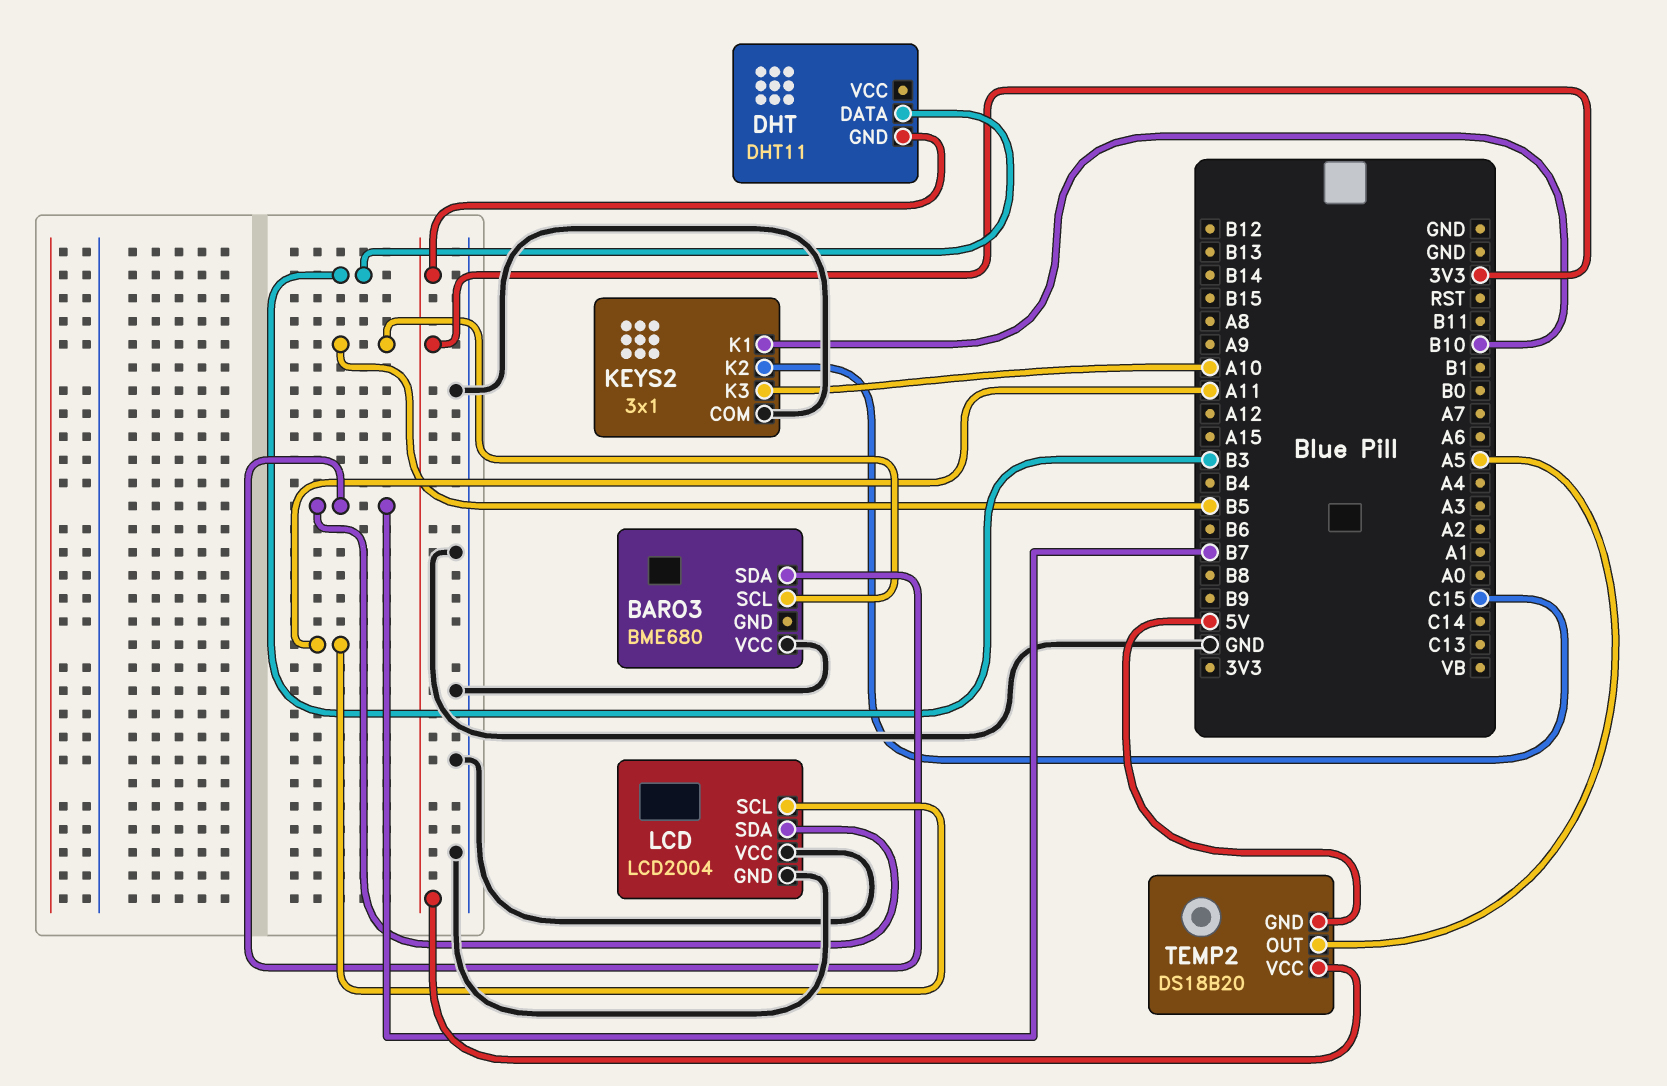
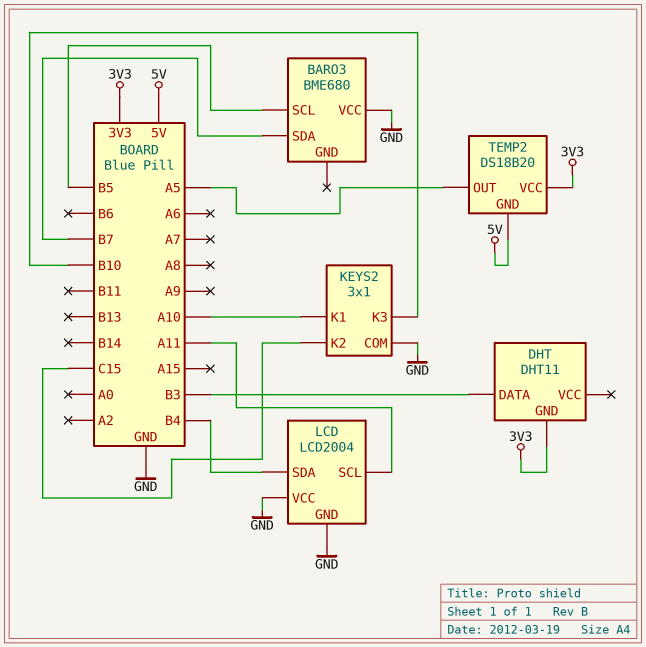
KEYS2 pin K1: B10 -> A10
KEYS2 pin K3: A10 -> B10
LCD pin SDA: B7 -> B4

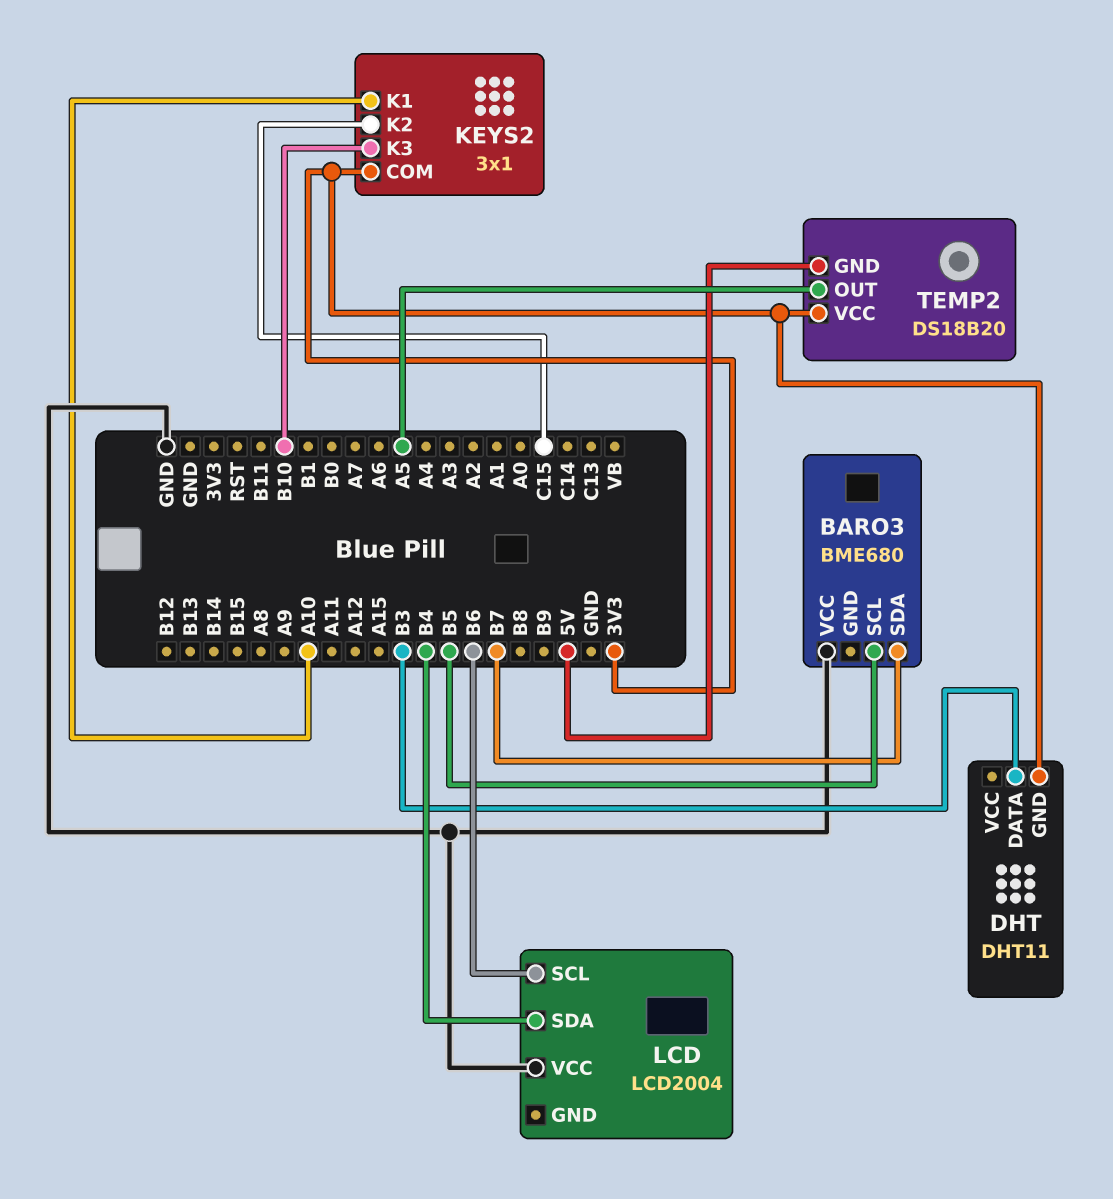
KEYS2 pin COM: GND -> 3V3
LCD pin GND: GND -> none
LCD pin SCL: A11 -> B6

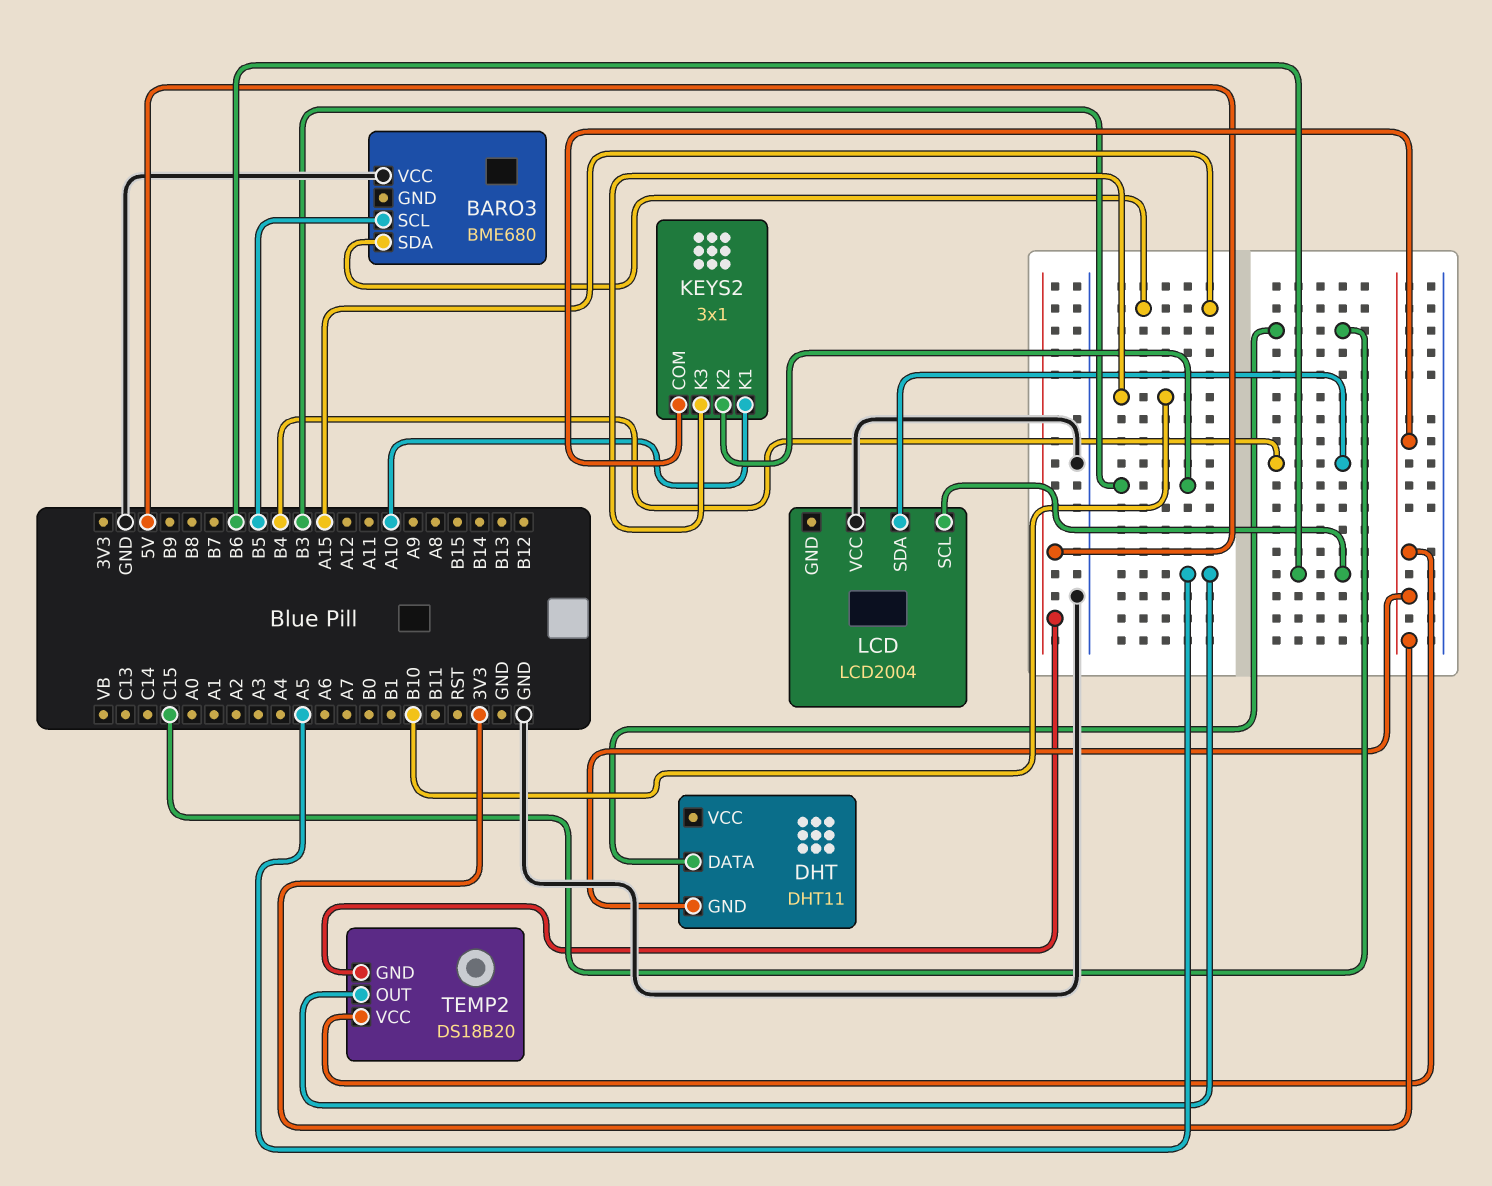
BARO3 pin SDA: B7 -> A15
DHT pin DATA: B3 -> C15
KEYS2 pin K2: C15 -> B3

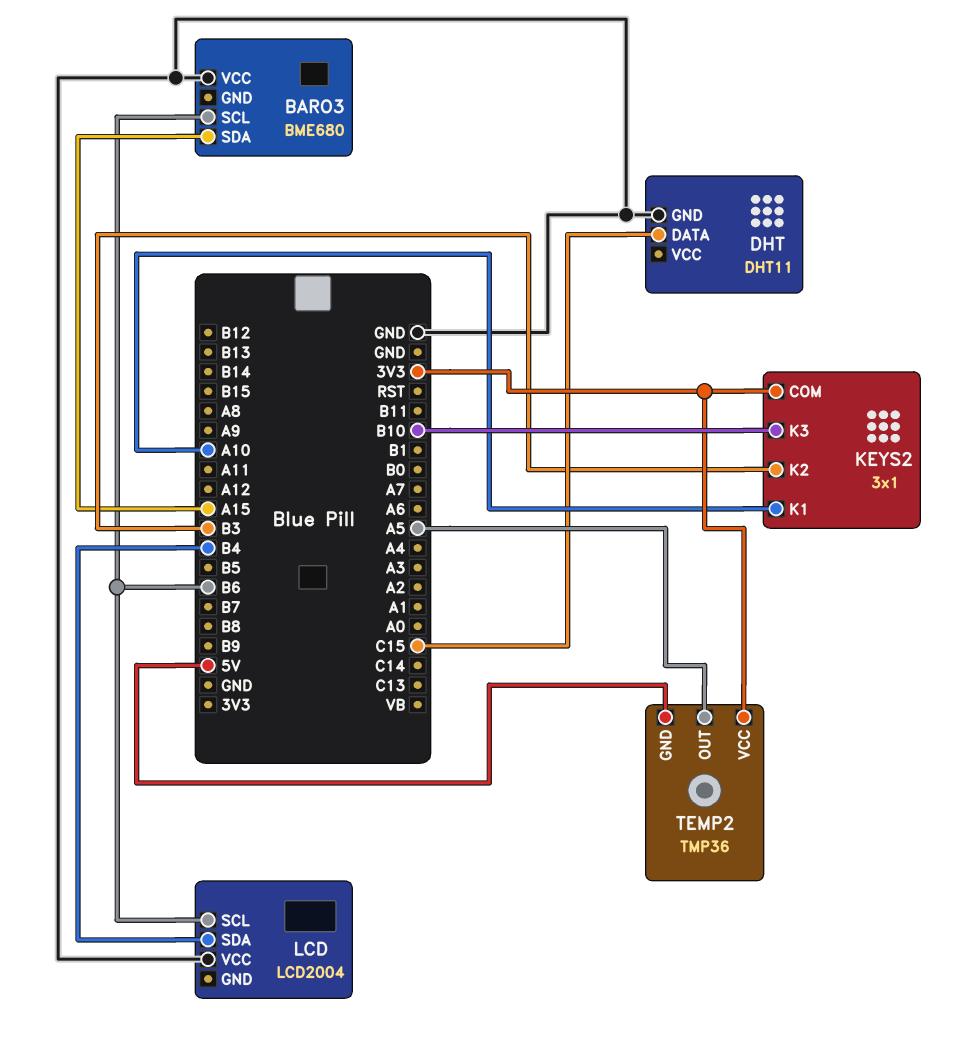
BARO3 pin SCL: B5 -> B6
DHT pin GND: 3V3 -> GND
TEMP2: DS18B20 -> TMP36

